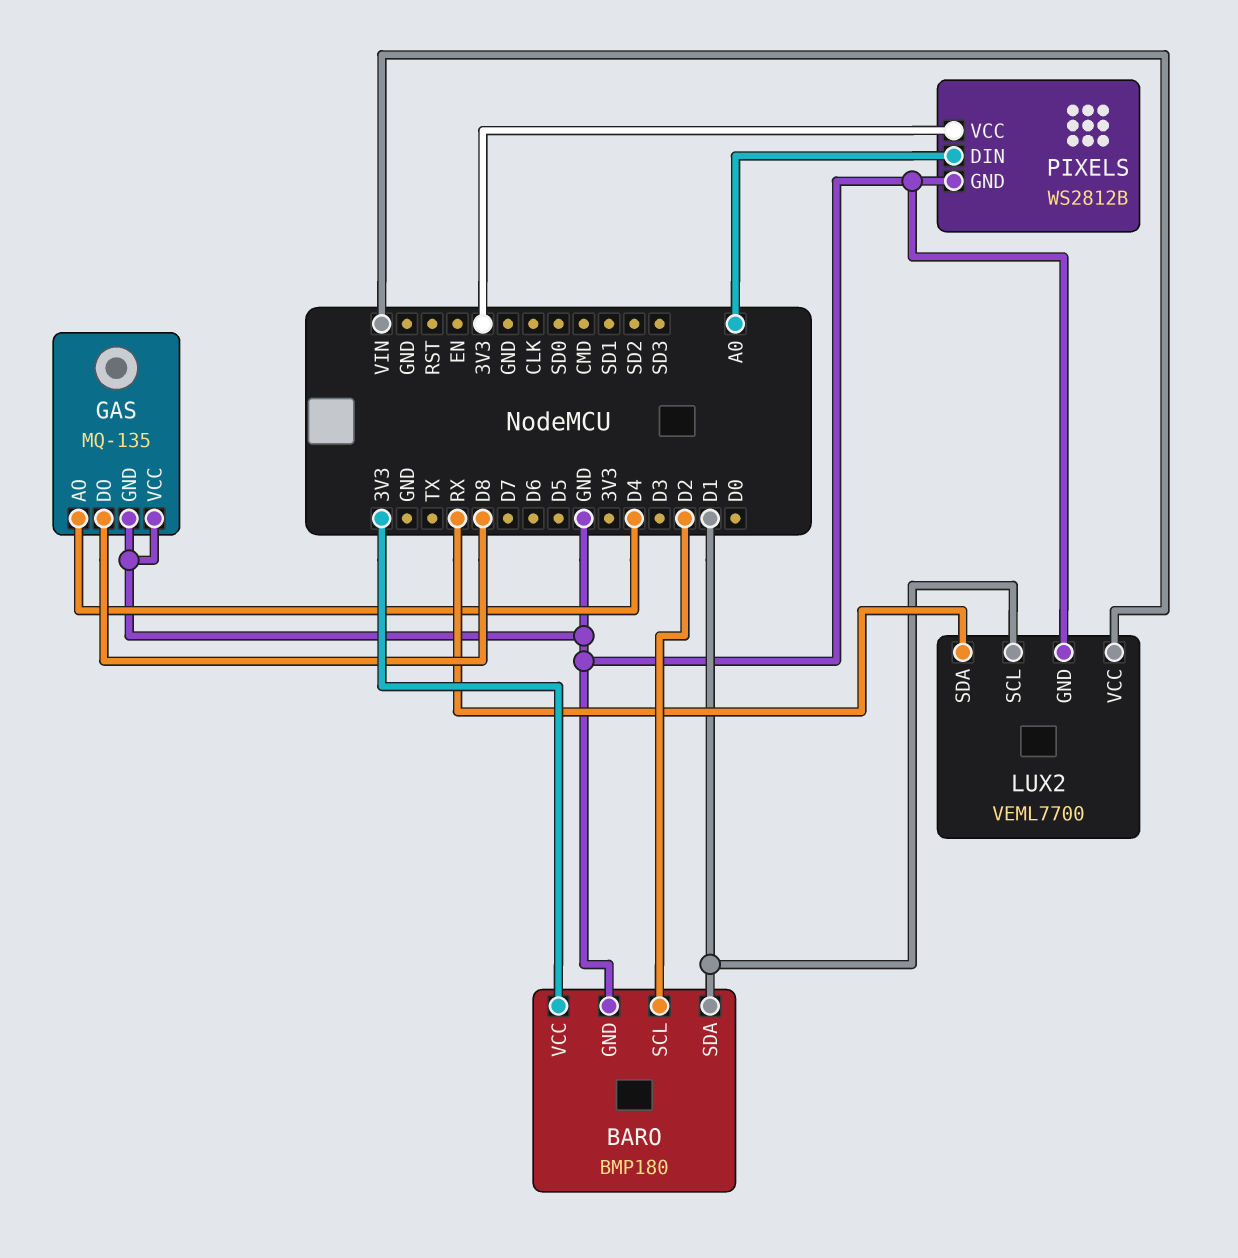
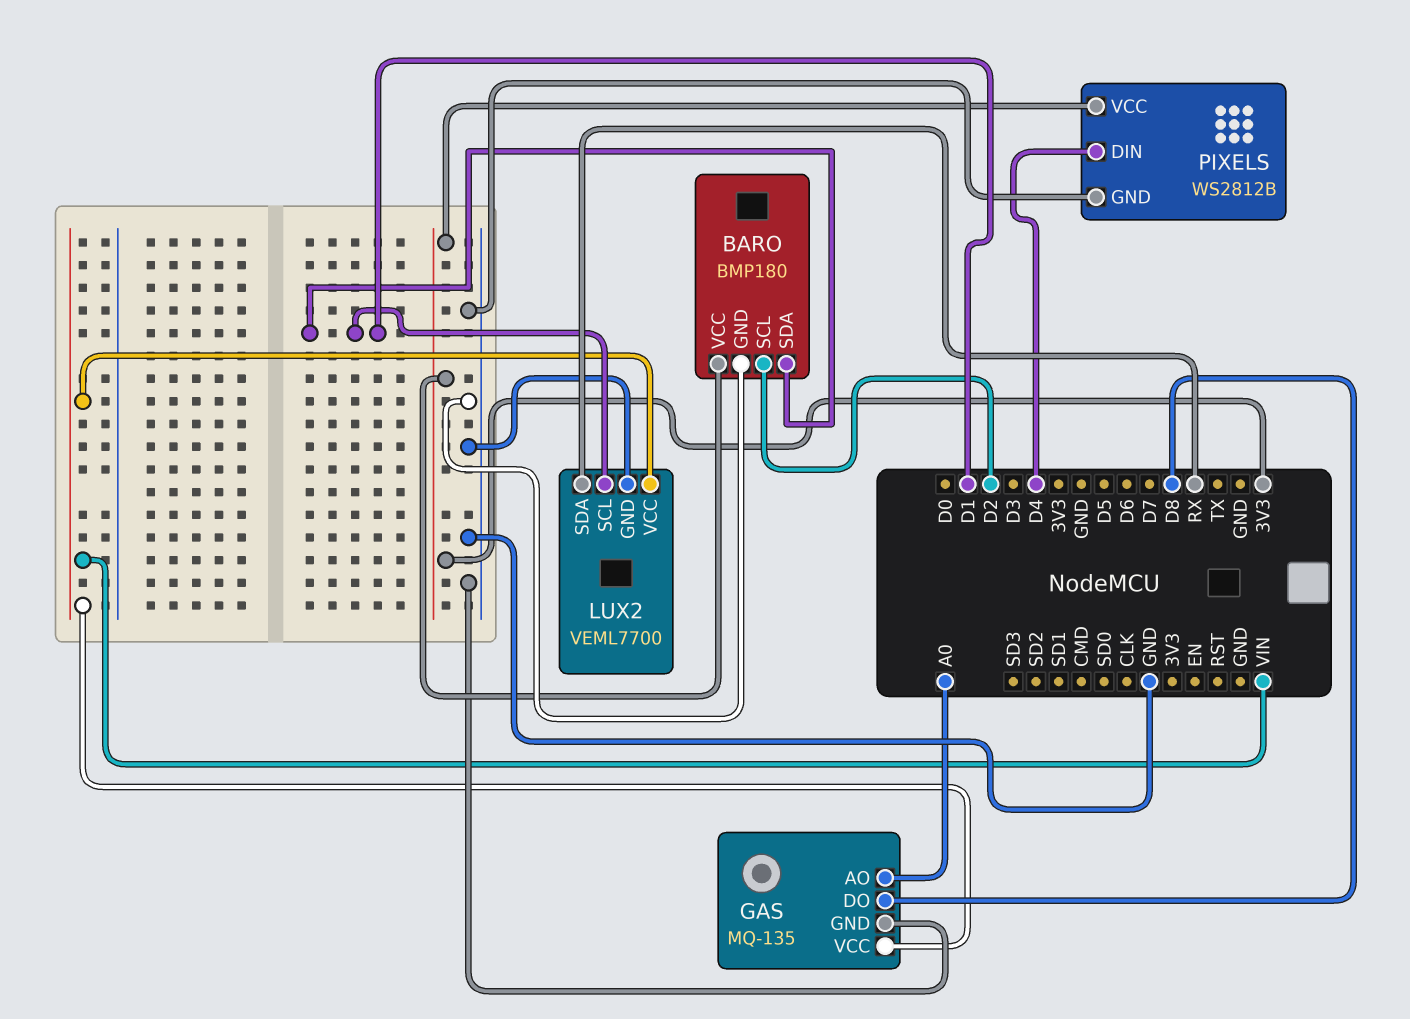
GAS pin AO: D4 -> A0
GAS pin VCC: GND -> VIN
PIXELS pin DIN: A0 -> D4

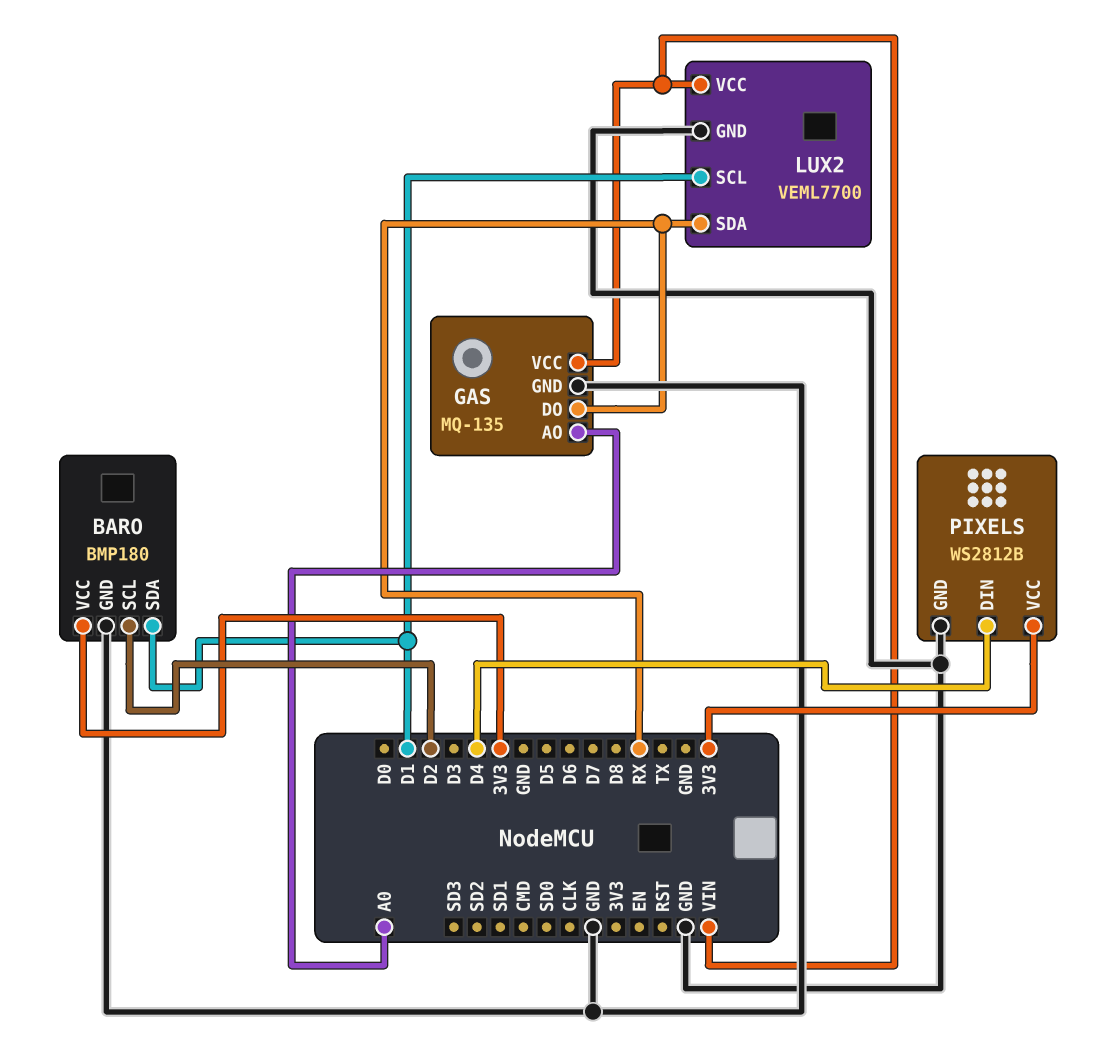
GAS pin DO: D8 -> RX

